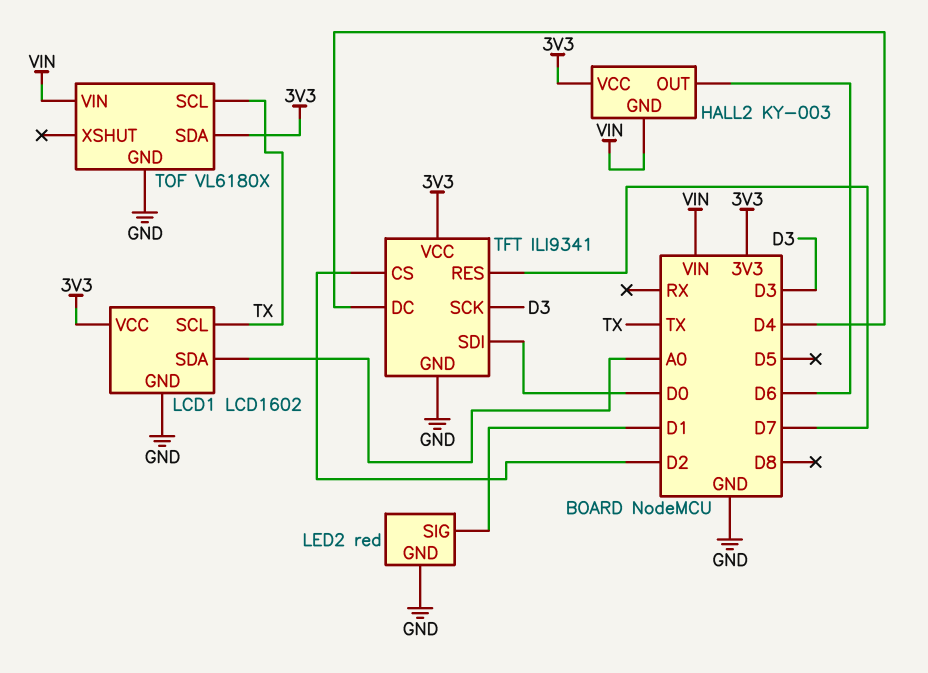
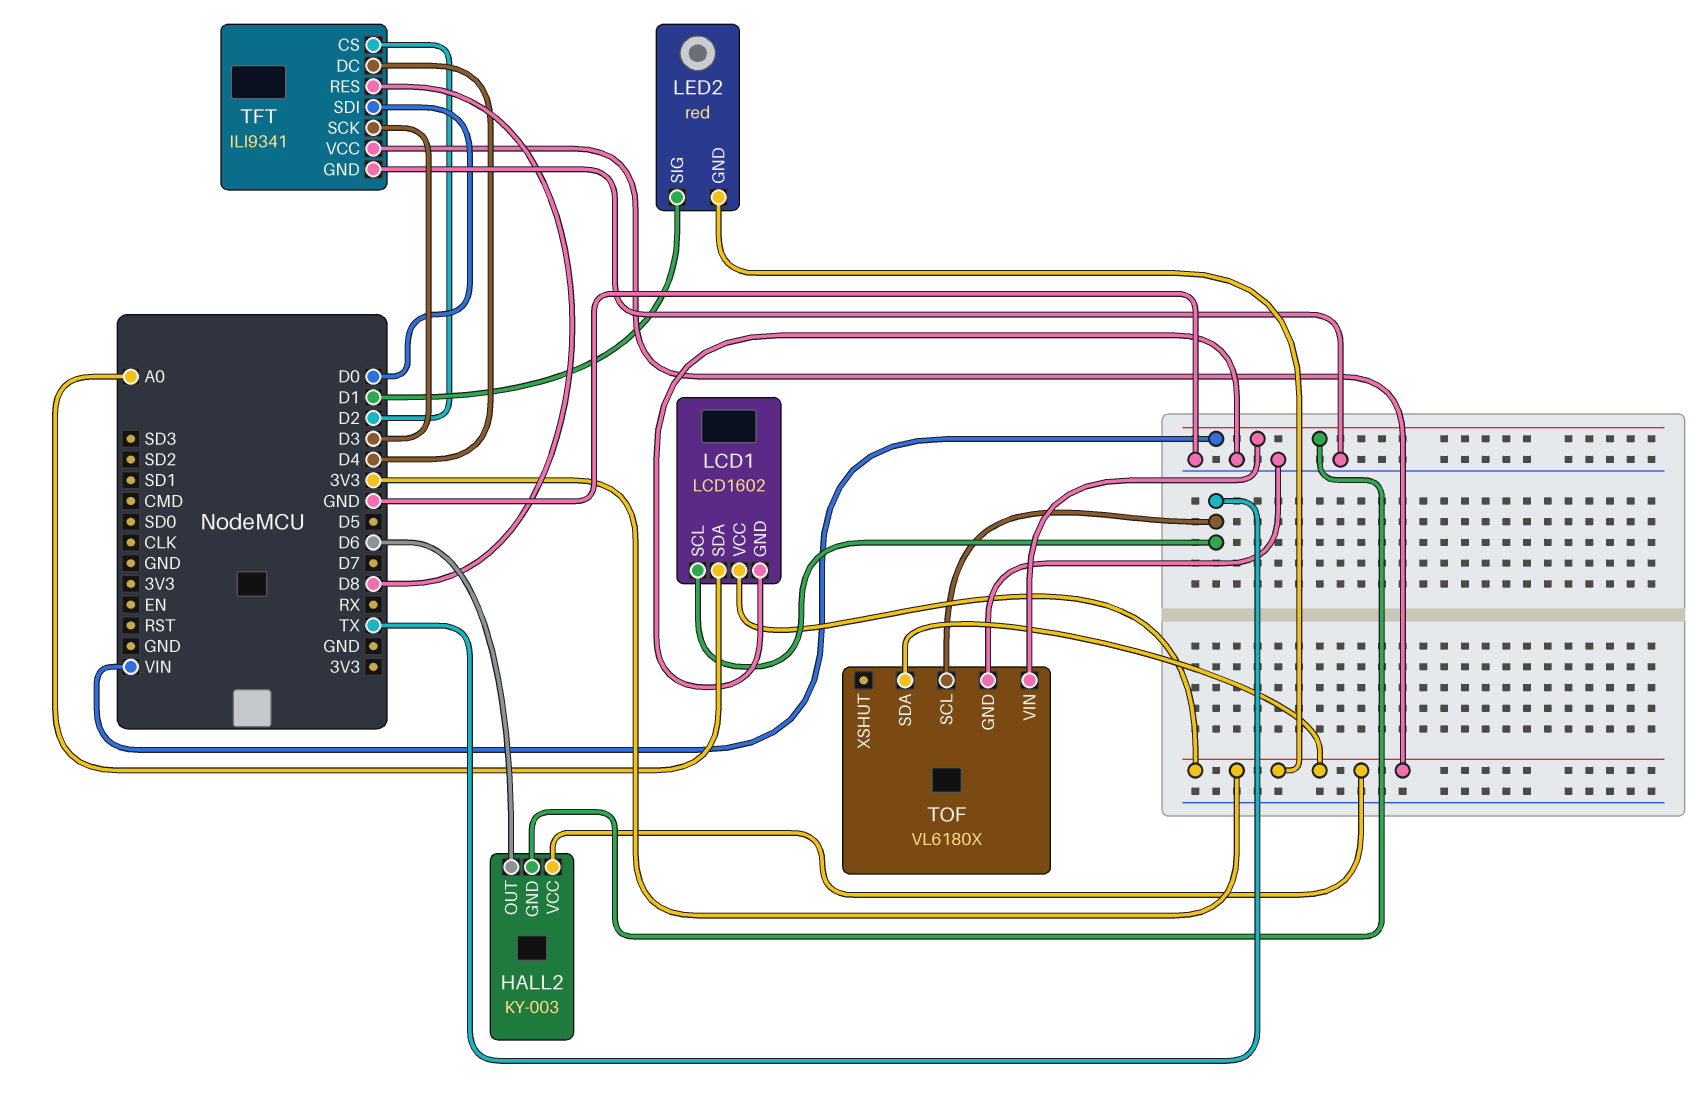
LED2 pin GND: GND -> 3V3
TFT pin RES: D7 -> D8

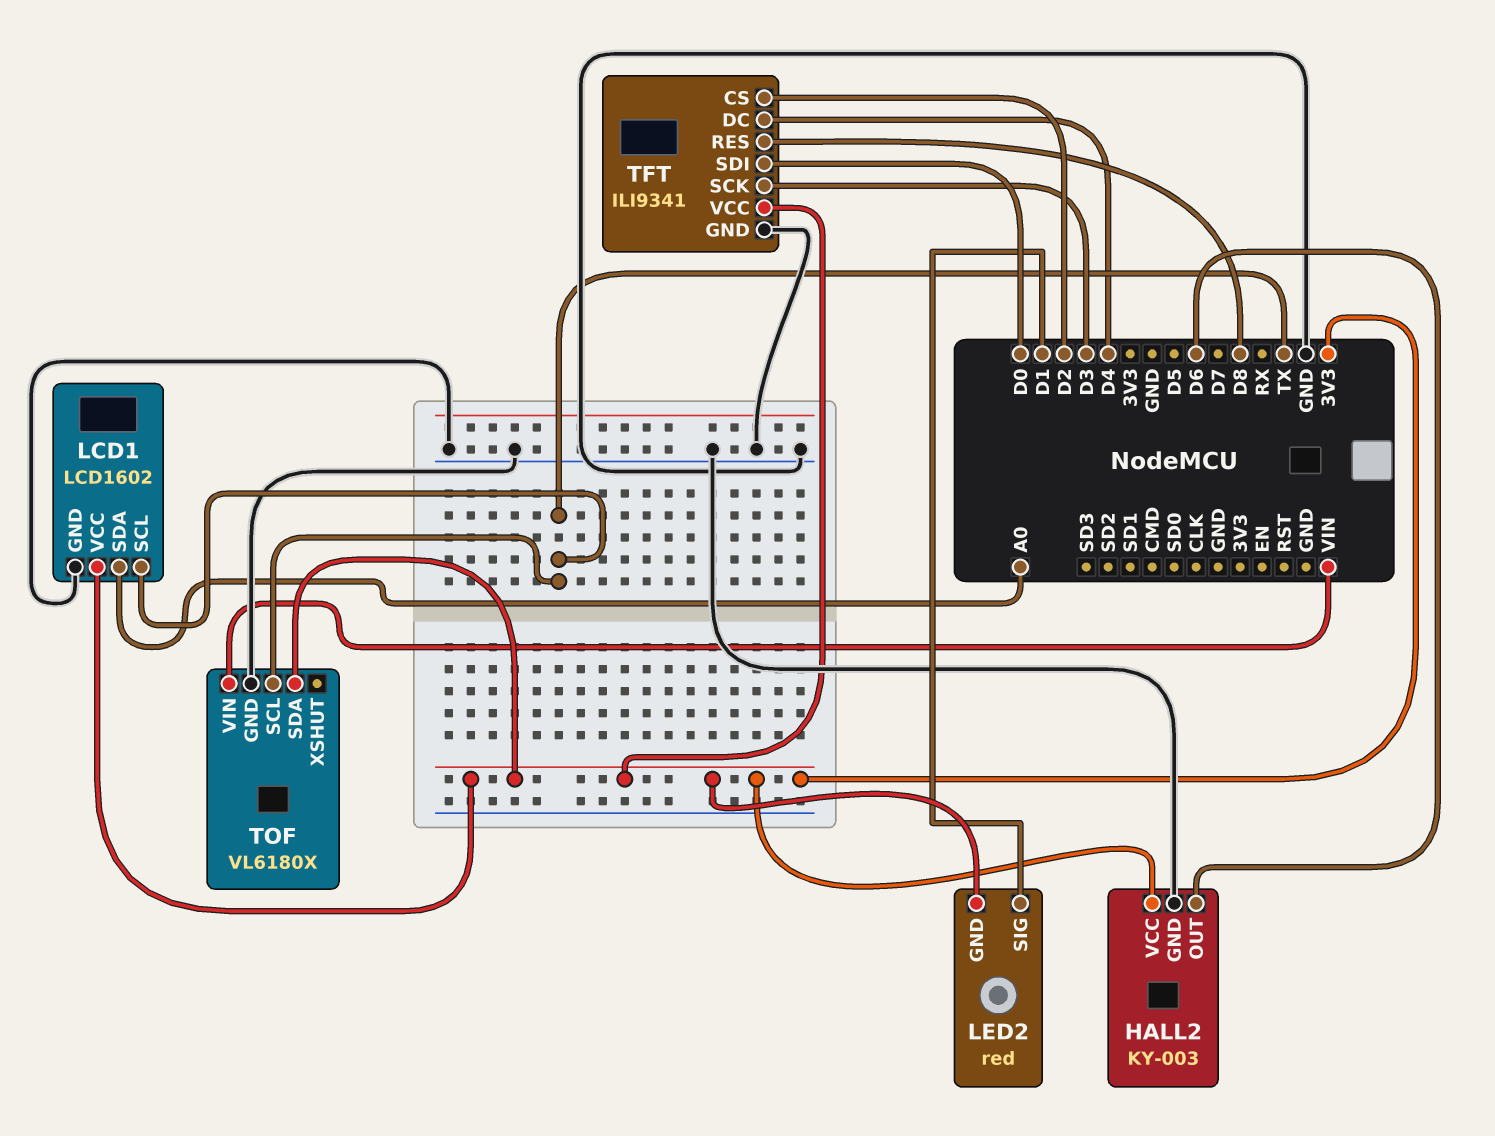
HALL2 pin GND: VIN -> GND

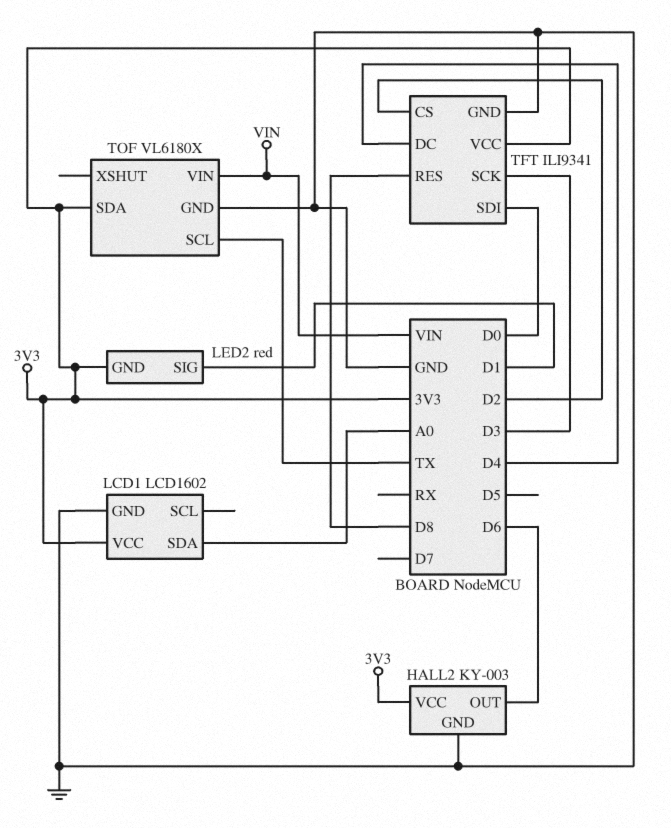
LCD1 pin SCL: TX -> none

